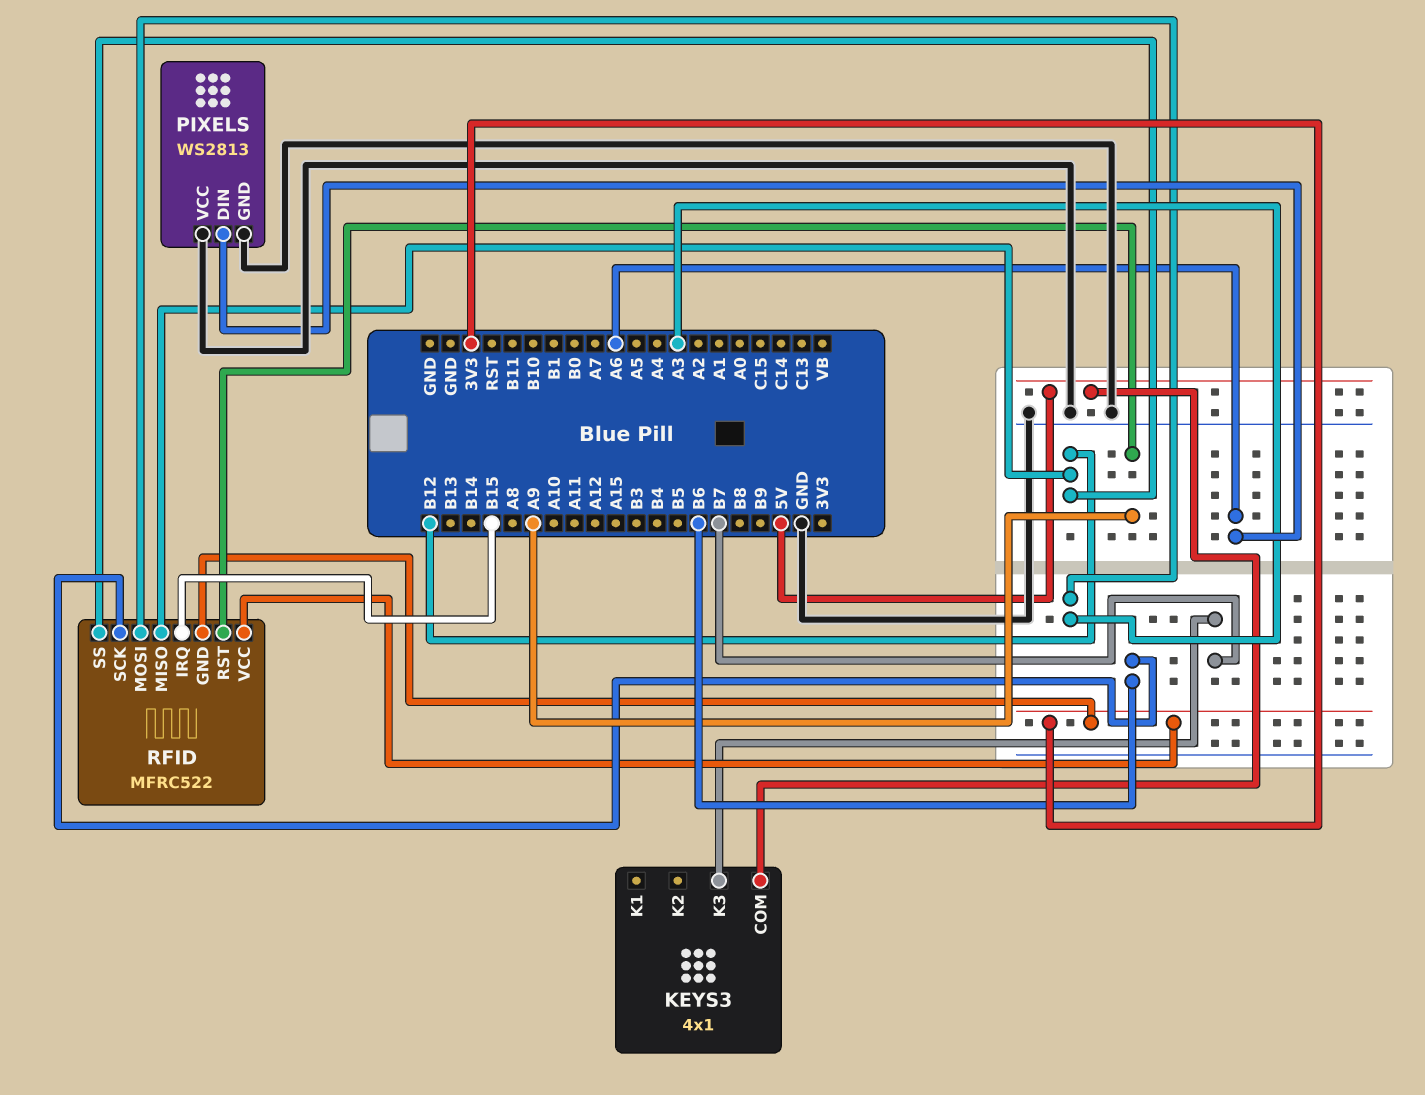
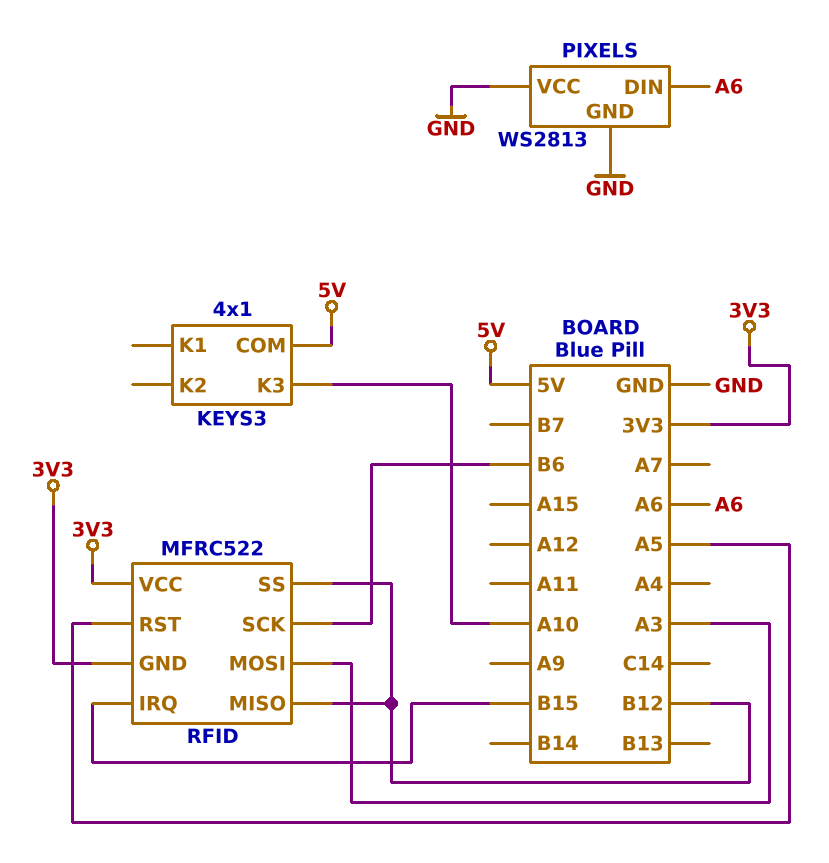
KEYS3 pin K3: B7 -> A10
RFID pin RST: A9 -> A5

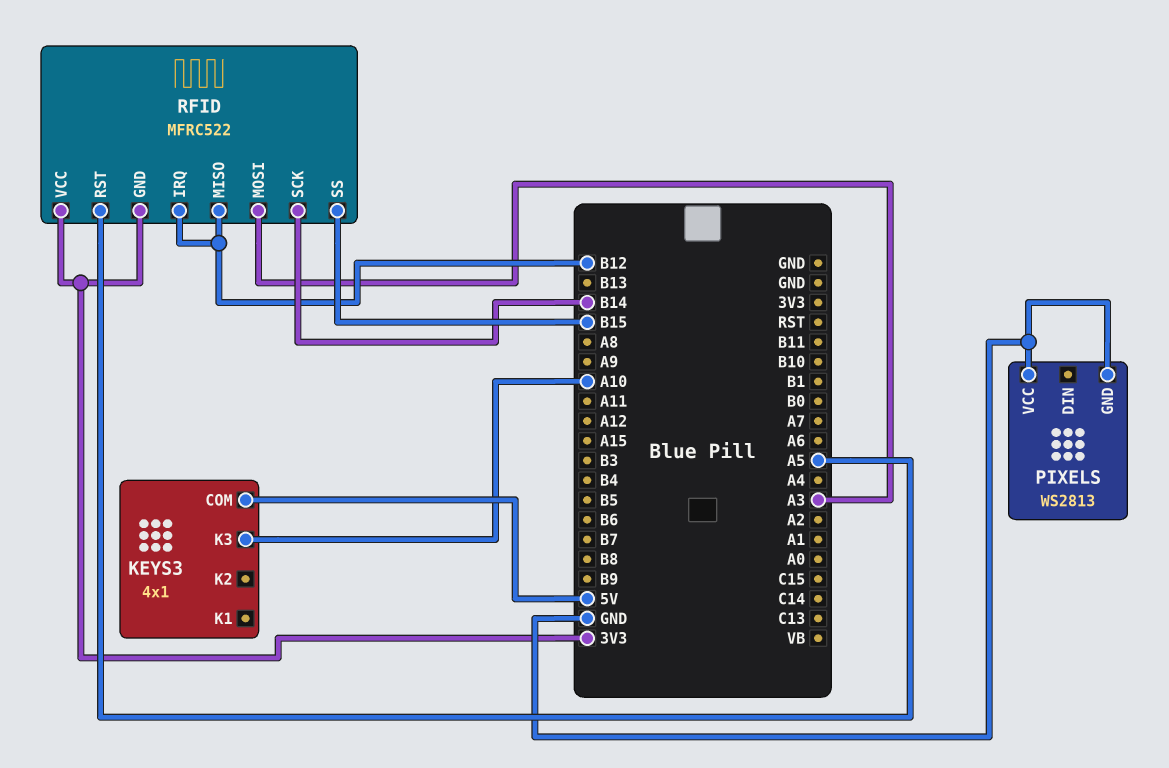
PIXELS pin DIN: A6 -> none
RFID pin IRQ: B15 -> B12
RFID pin SCK: B6 -> B14
RFID pin SS: B12 -> B15

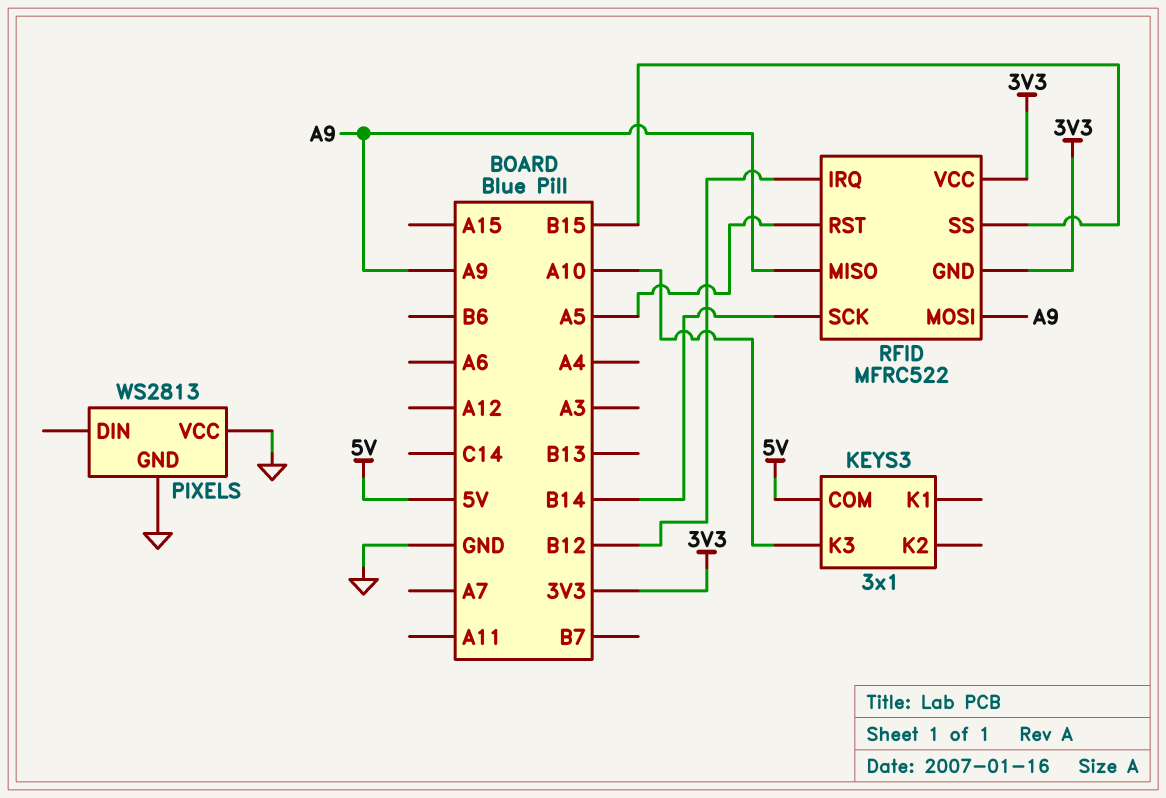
KEYS3: 4x1 -> 3x1
RFID pin MISO: B12 -> A9
RFID pin MOSI: A3 -> A9

